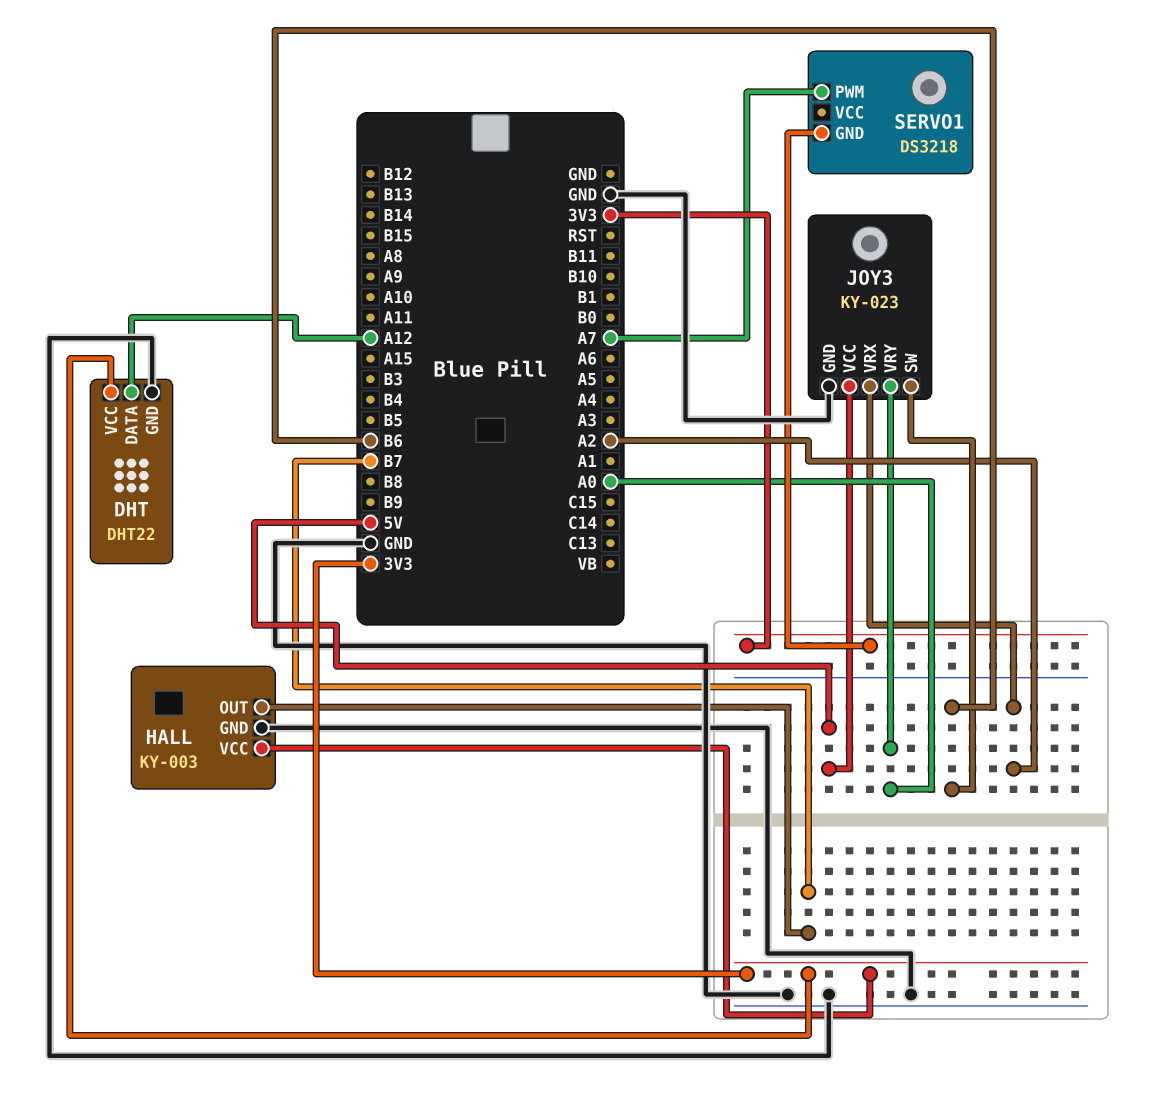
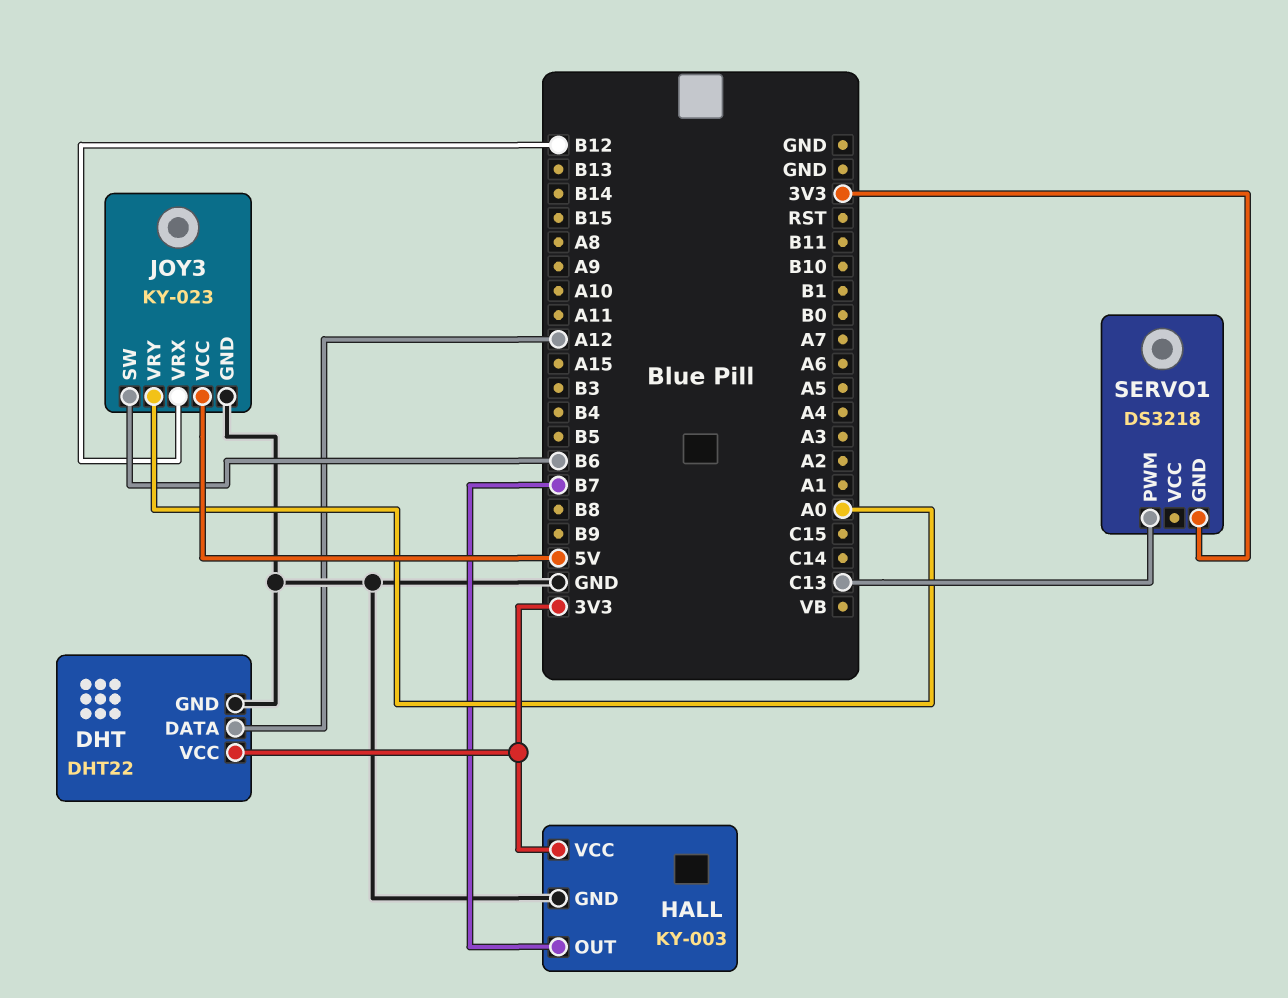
JOY3 pin VRX: A2 -> B12
SERVO1 pin PWM: A7 -> C13

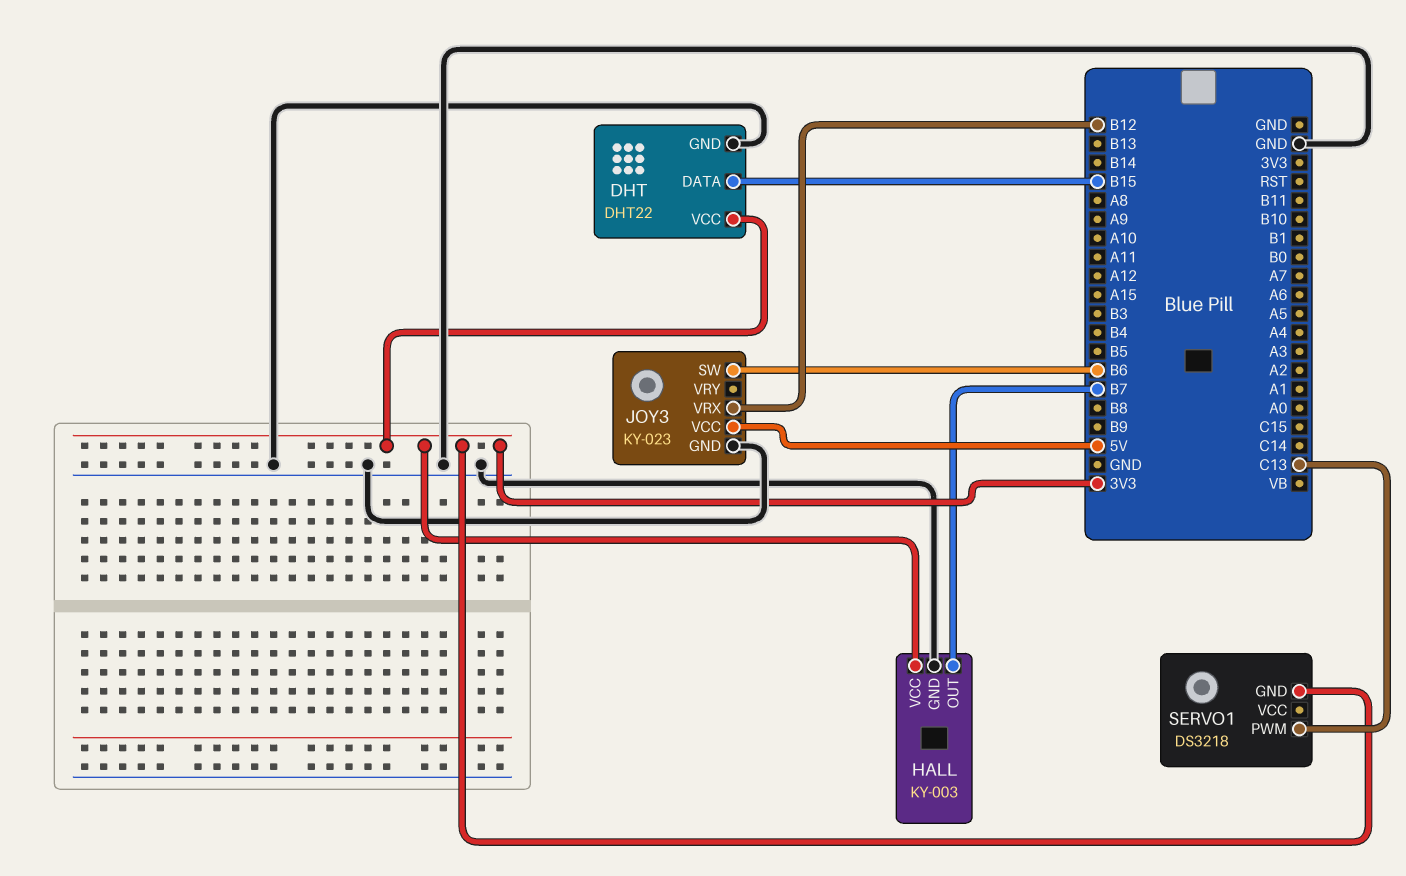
DHT pin DATA: A12 -> B15
JOY3 pin VRY: A0 -> none

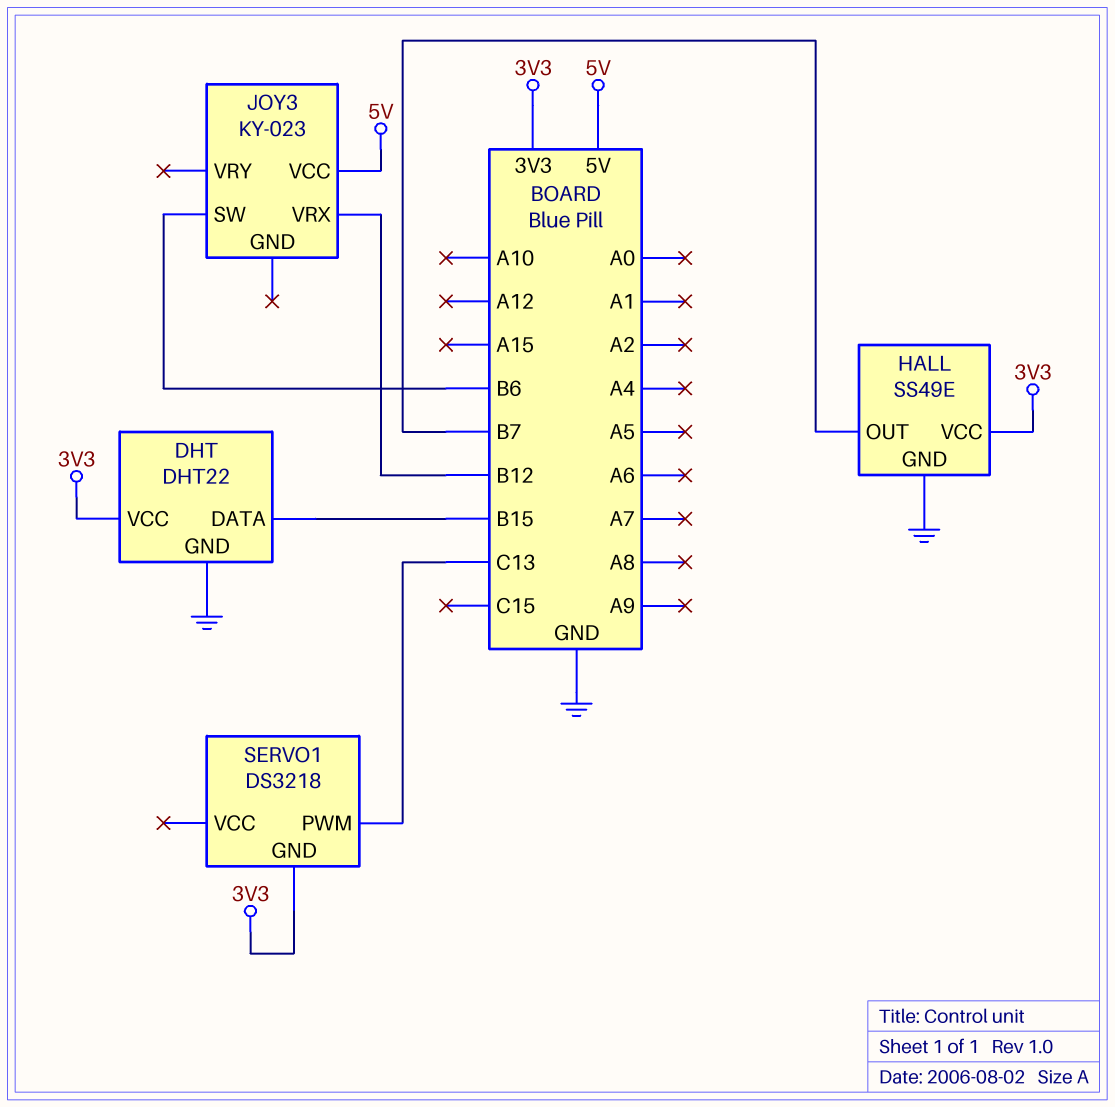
HALL: KY-003 -> SS49E
JOY3 pin GND: GND -> none

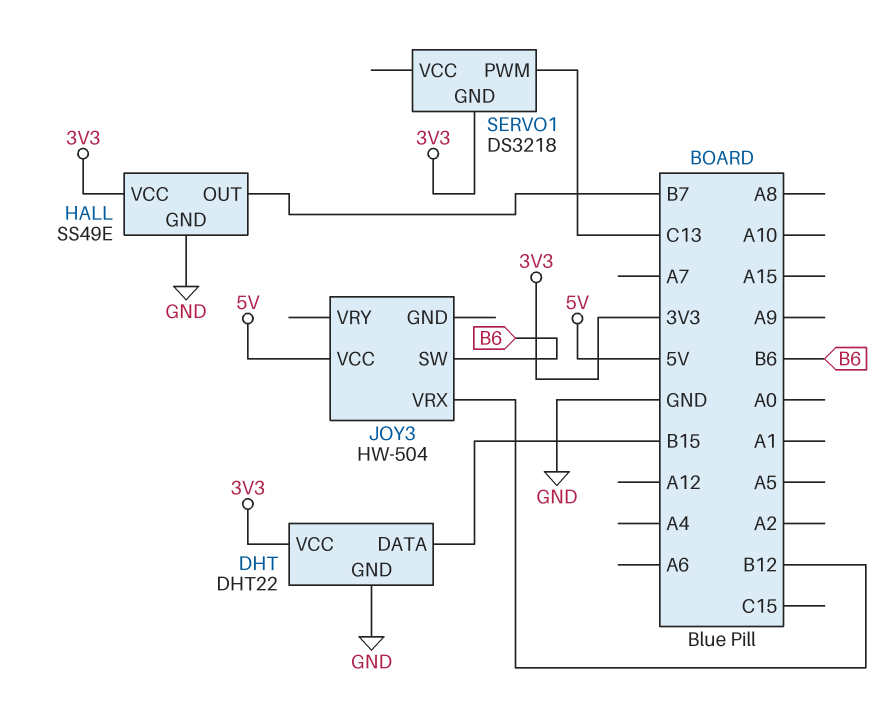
JOY3: KY-023 -> HW-504

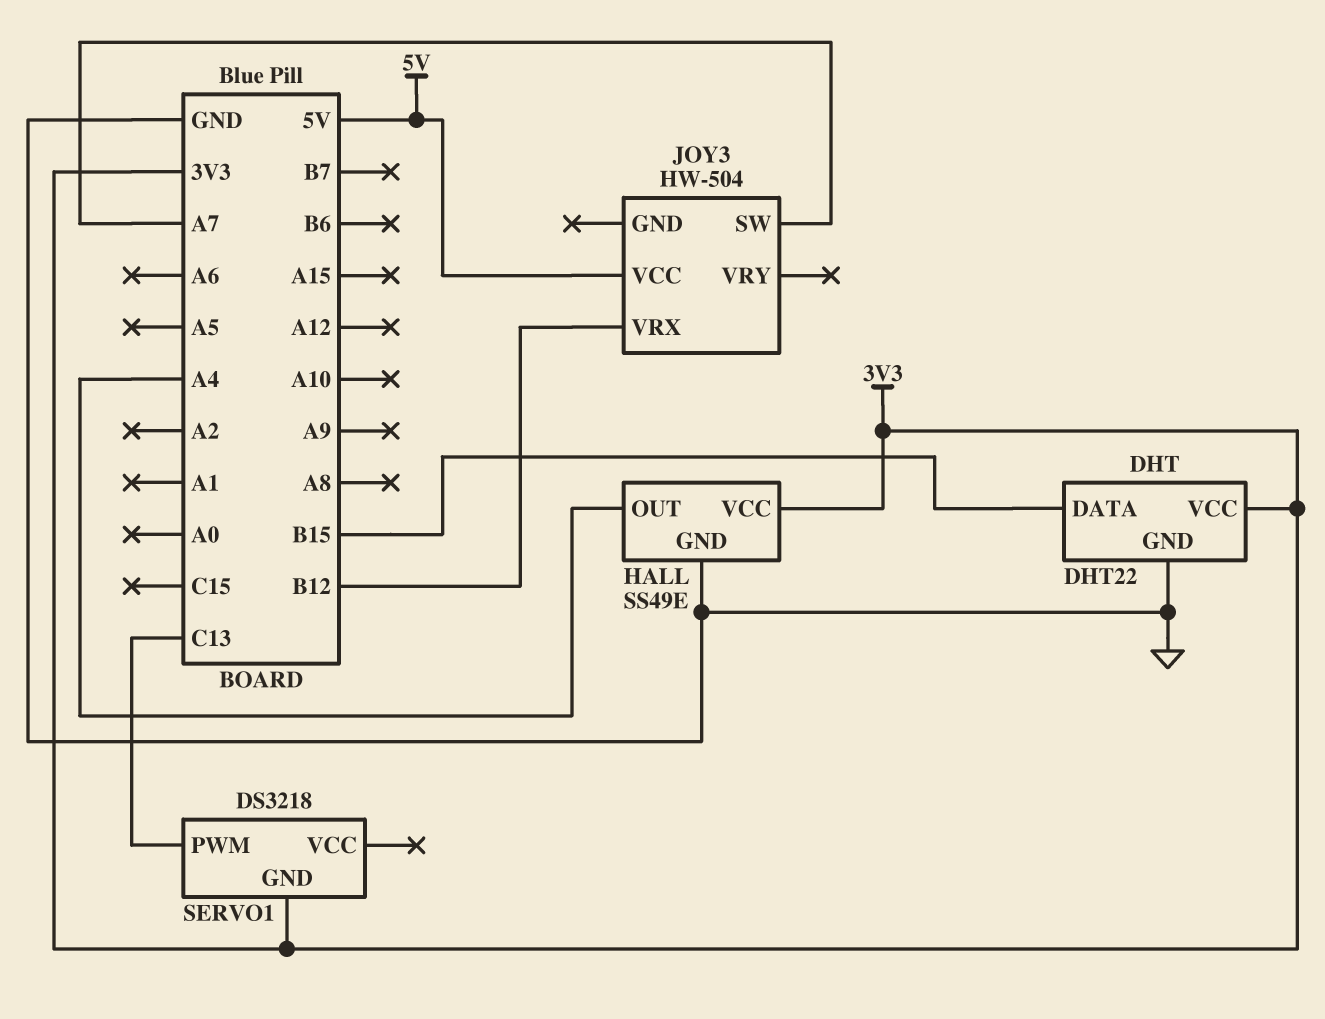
HALL pin OUT: B7 -> A4
JOY3 pin SW: B6 -> A7

